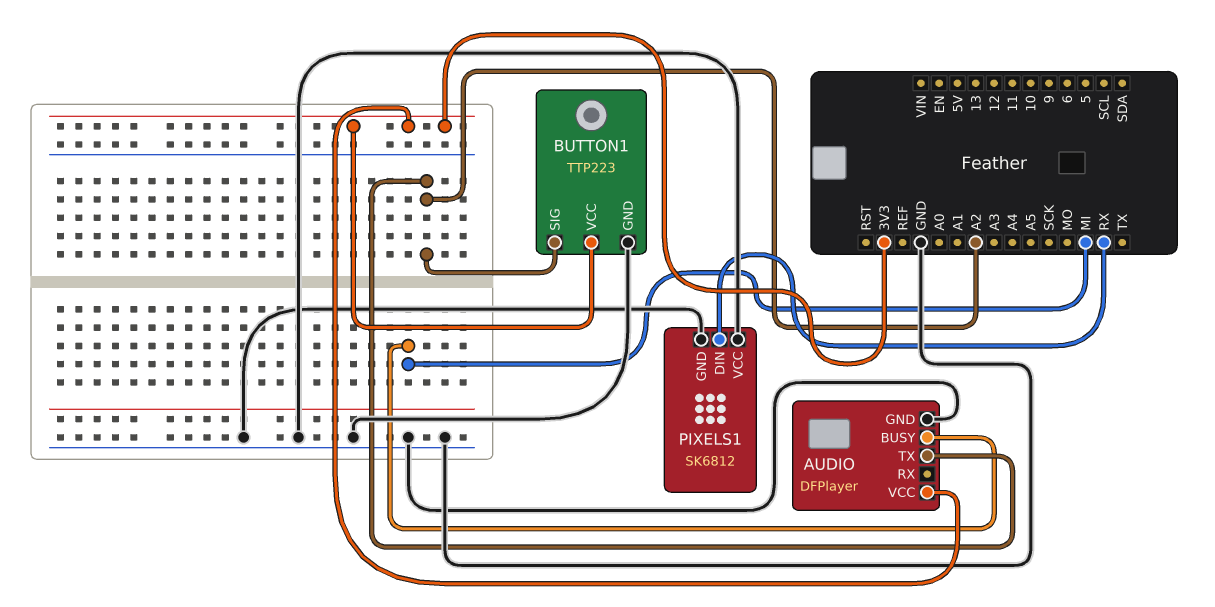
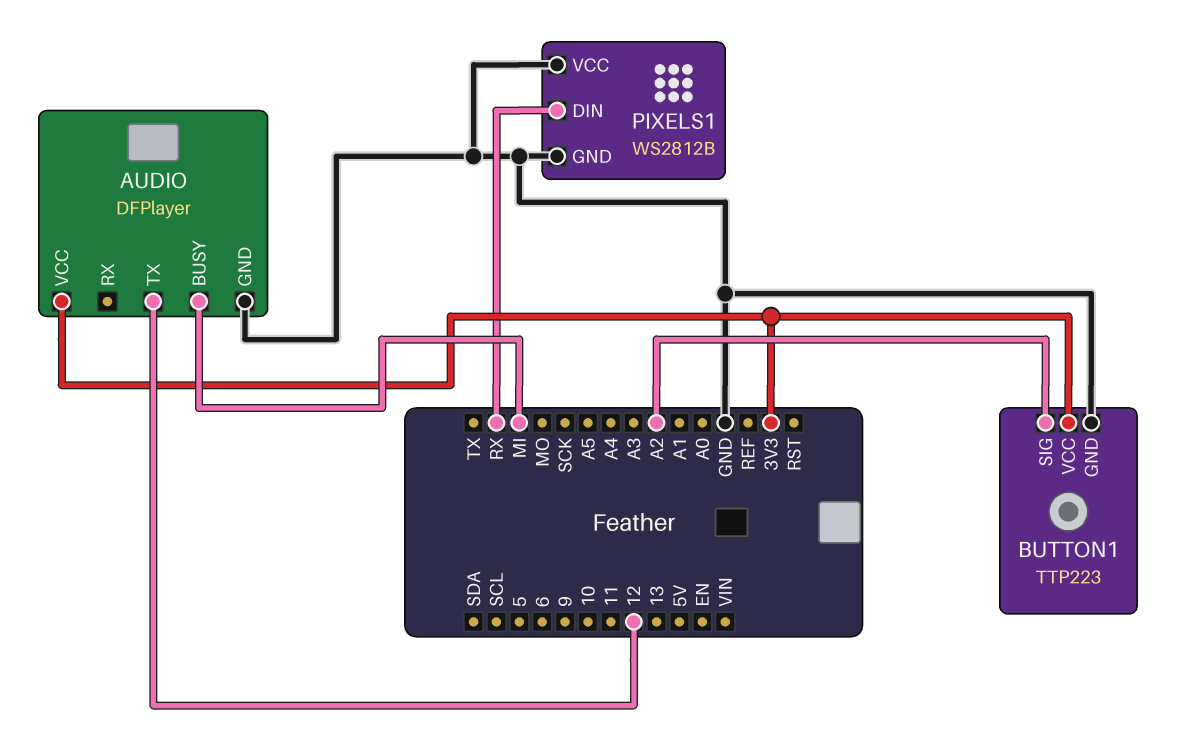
AUDIO pin TX: A2 -> 12
PIXELS1: SK6812 -> WS2812B

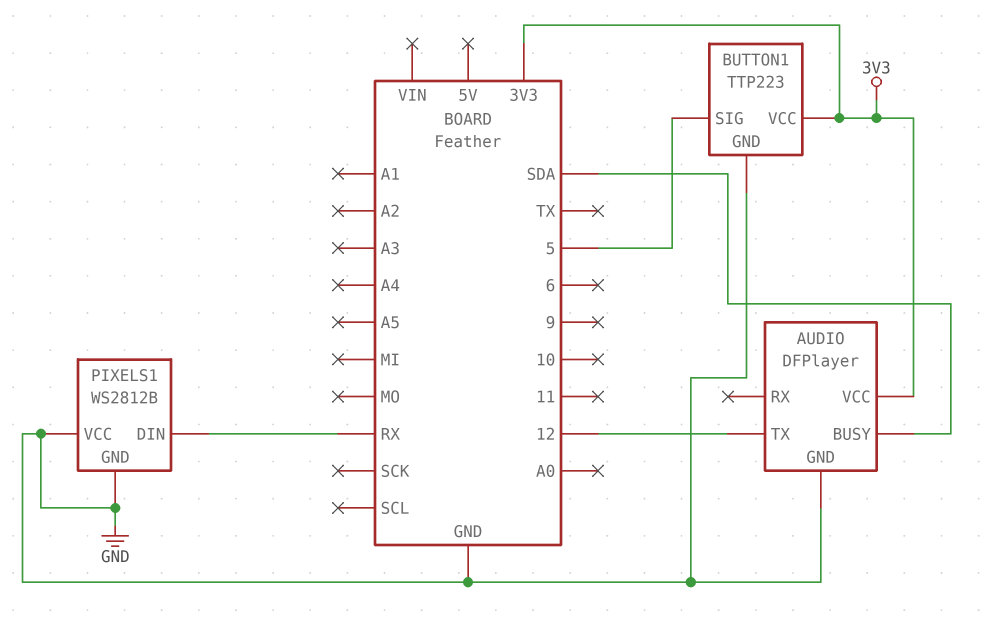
AUDIO pin BUSY: MI -> SDA
BUTTON1 pin SIG: A2 -> 5

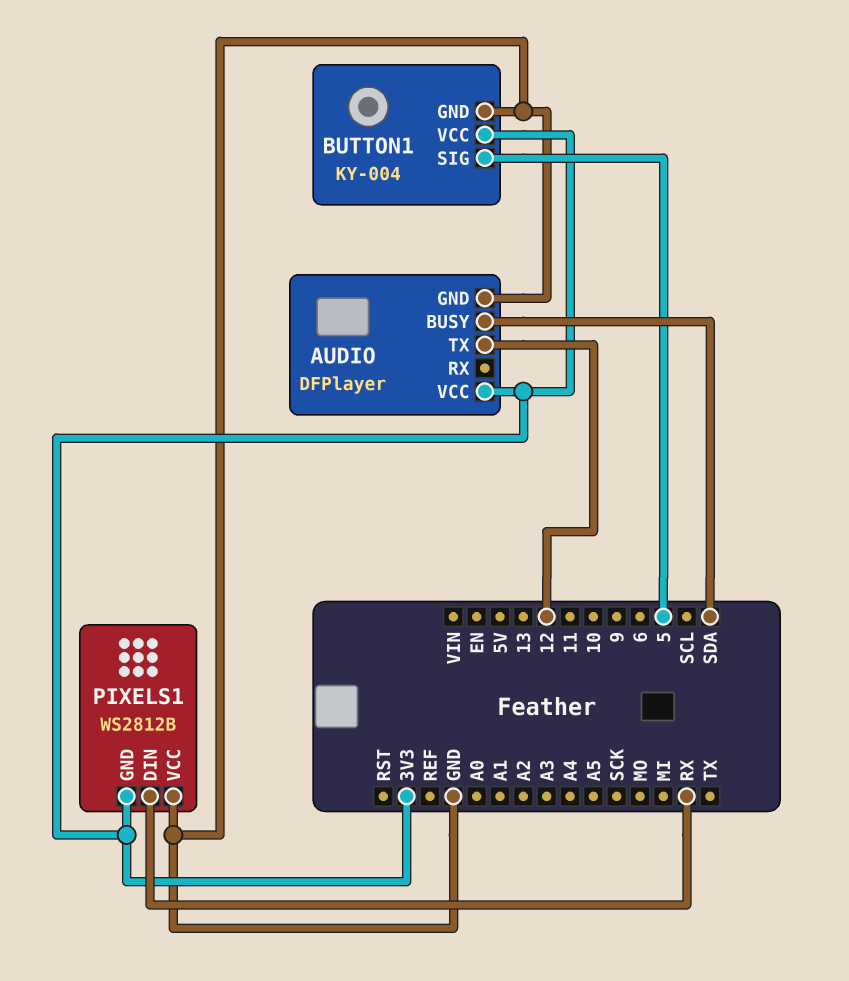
BUTTON1: TTP223 -> KY-004
PIXELS1 pin GND: GND -> 3V3

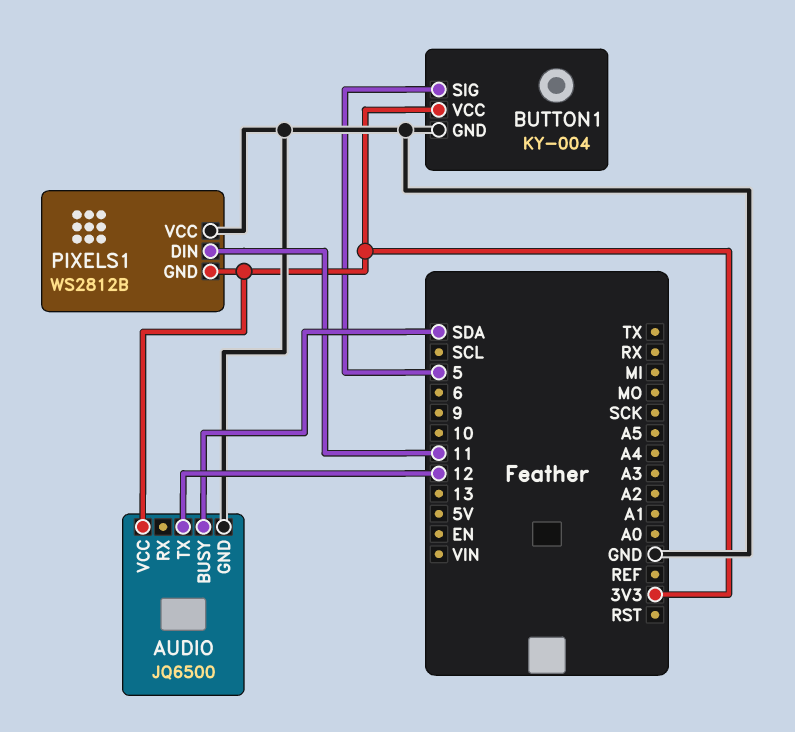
AUDIO: DFPlayer -> JQ6500
PIXELS1 pin DIN: RX -> 11

